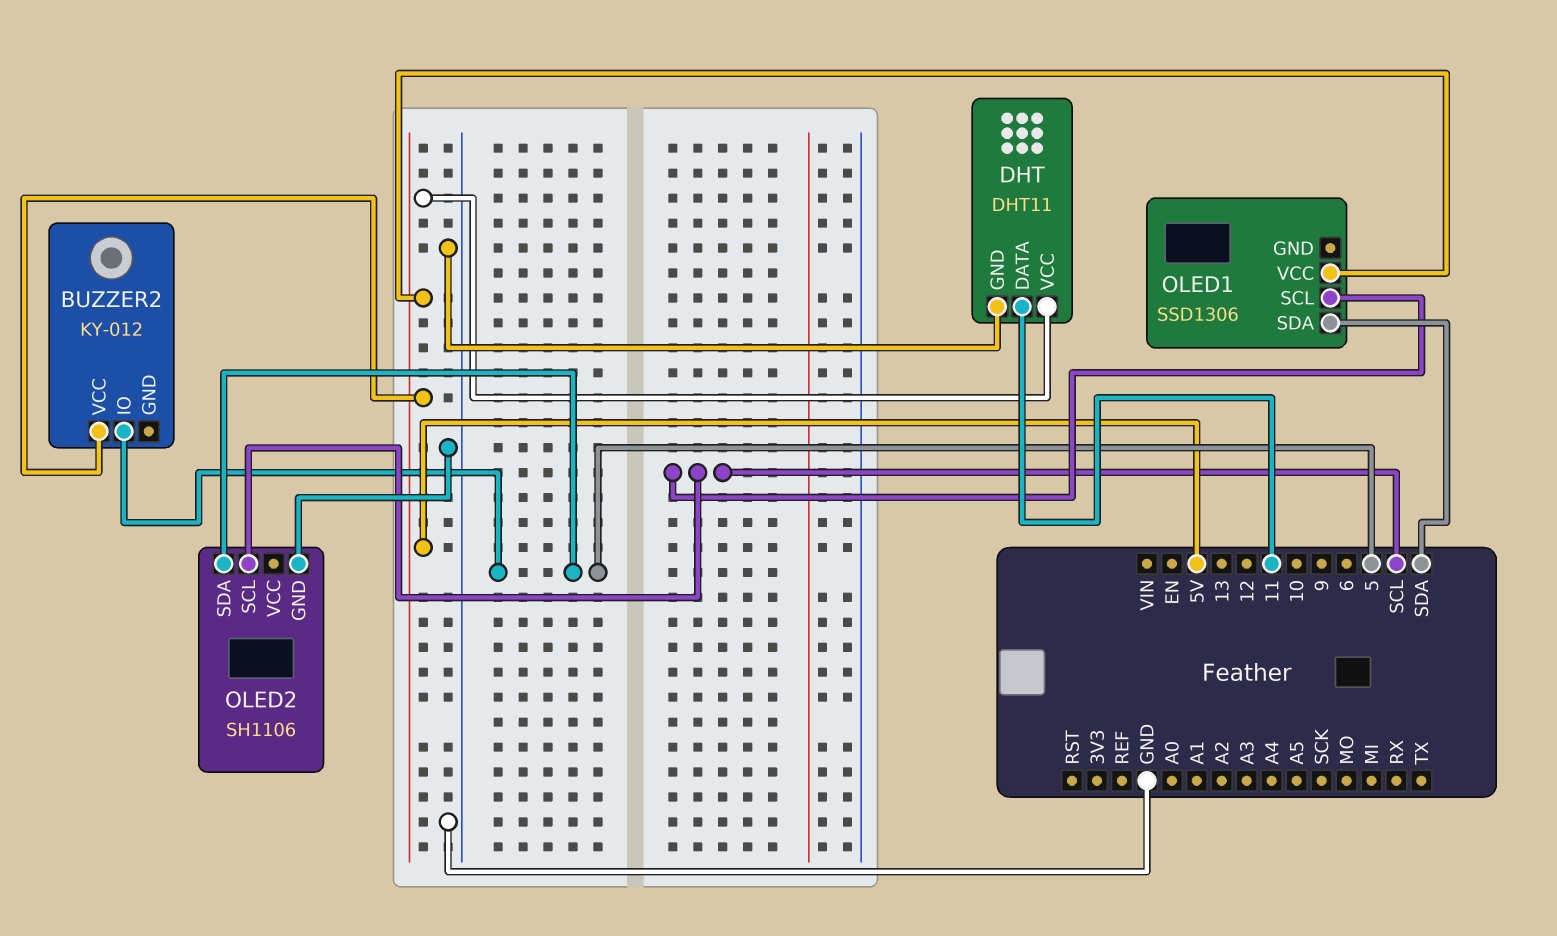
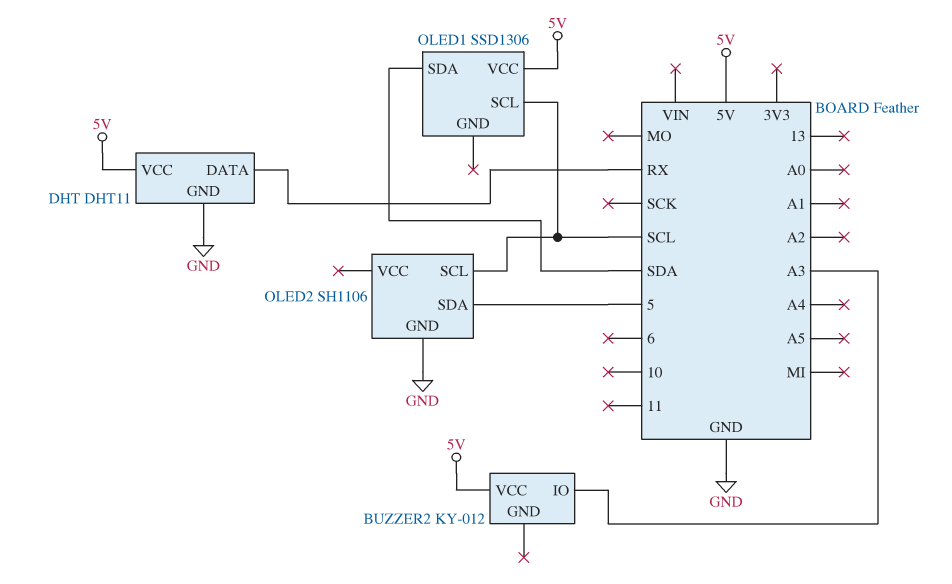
BUZZER2 pin IO: 5 -> A3
DHT pin DATA: 11 -> RX

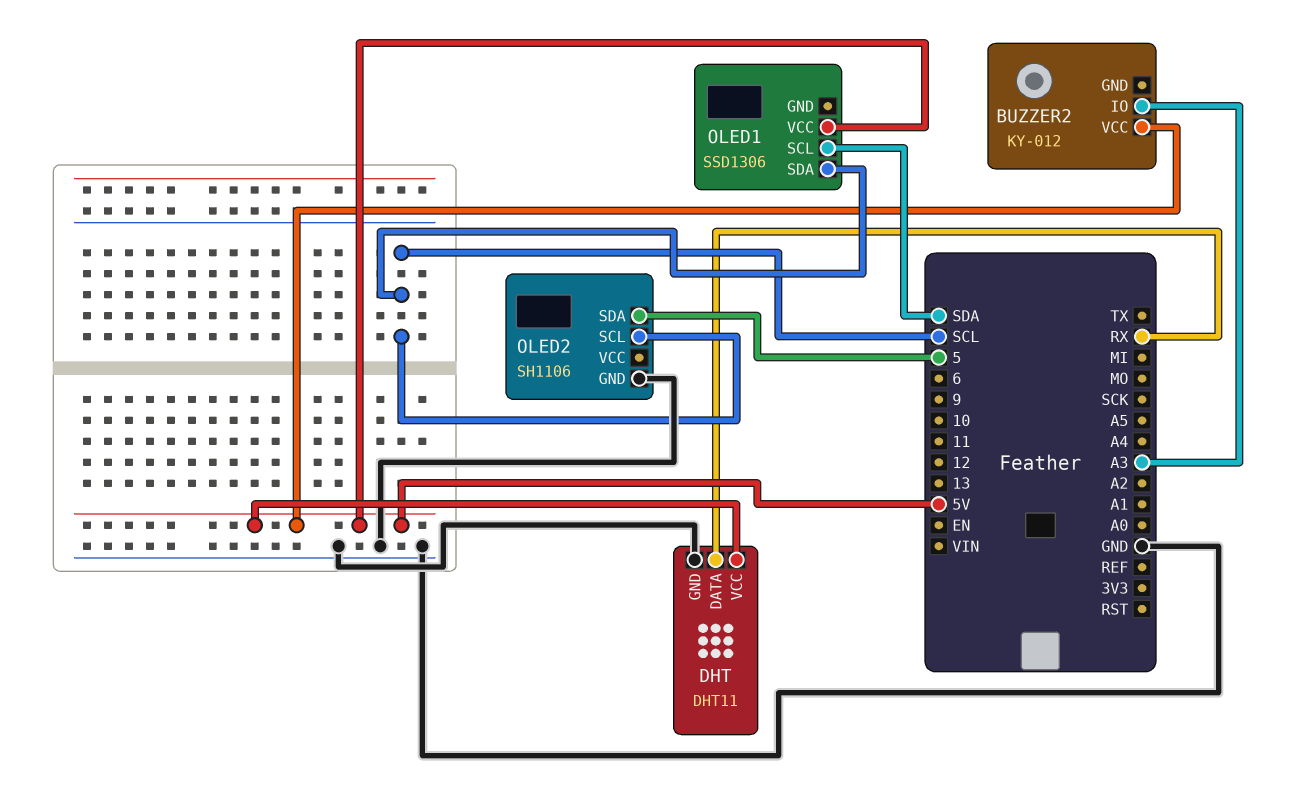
OLED1 pin SCL: SCL -> SDA
OLED1 pin SDA: SDA -> SCL

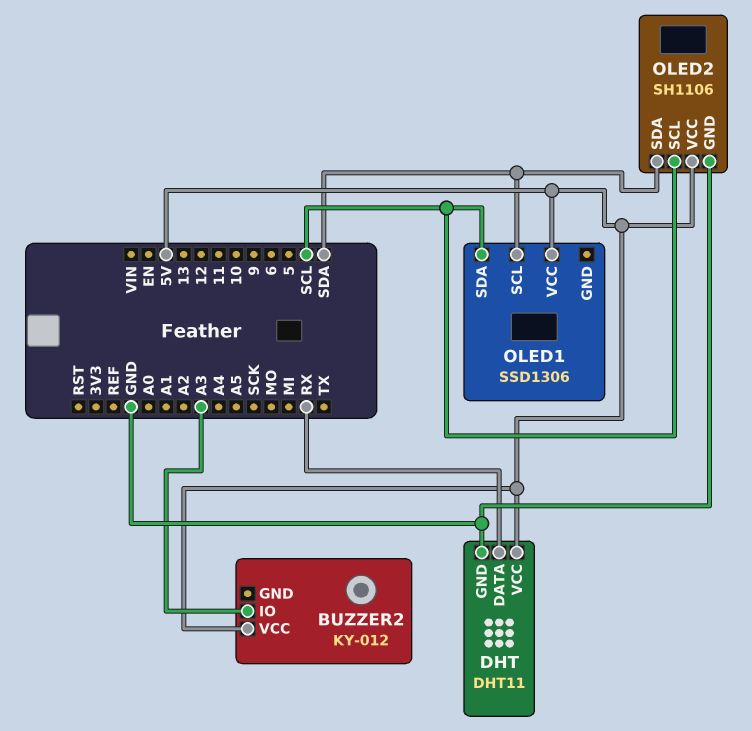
OLED2 pin SDA: 5 -> SDA
OLED2 pin VCC: none -> 5V

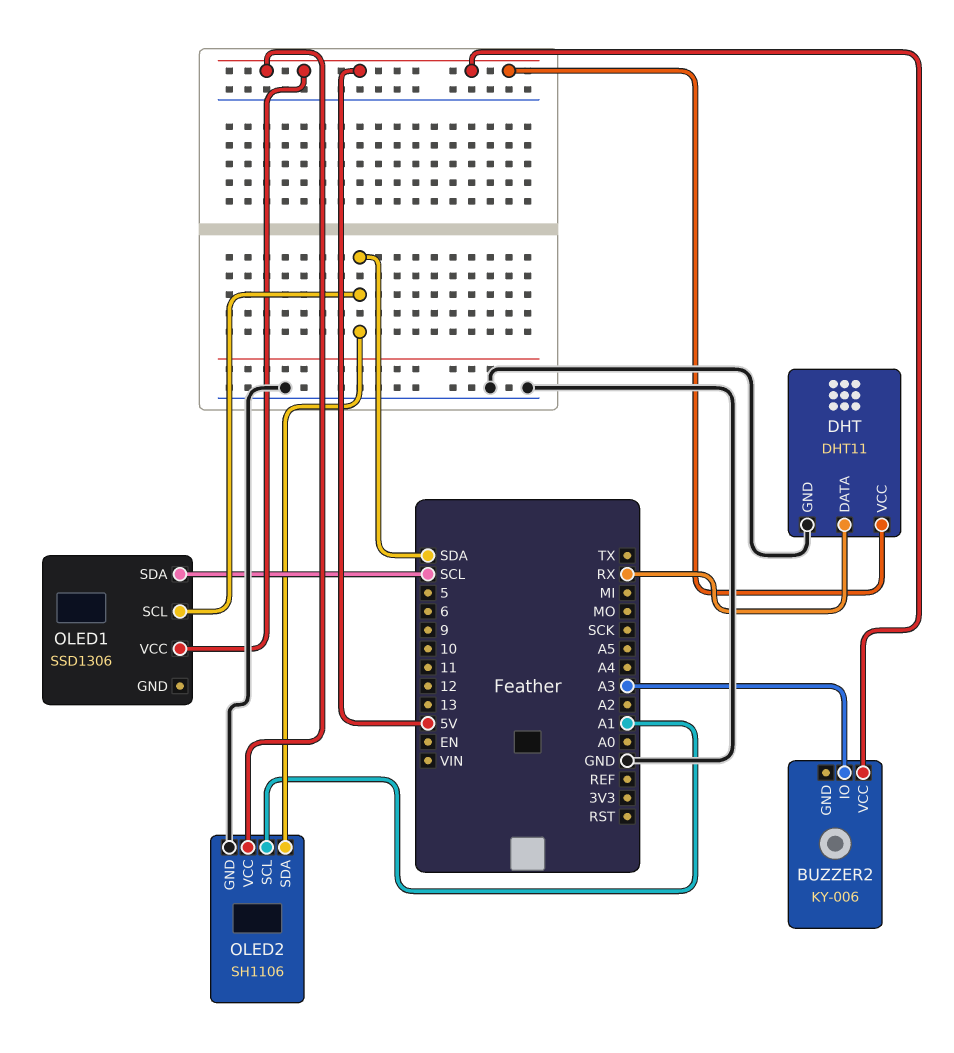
BUZZER2: KY-012 -> KY-006
OLED2 pin SCL: SCL -> A1

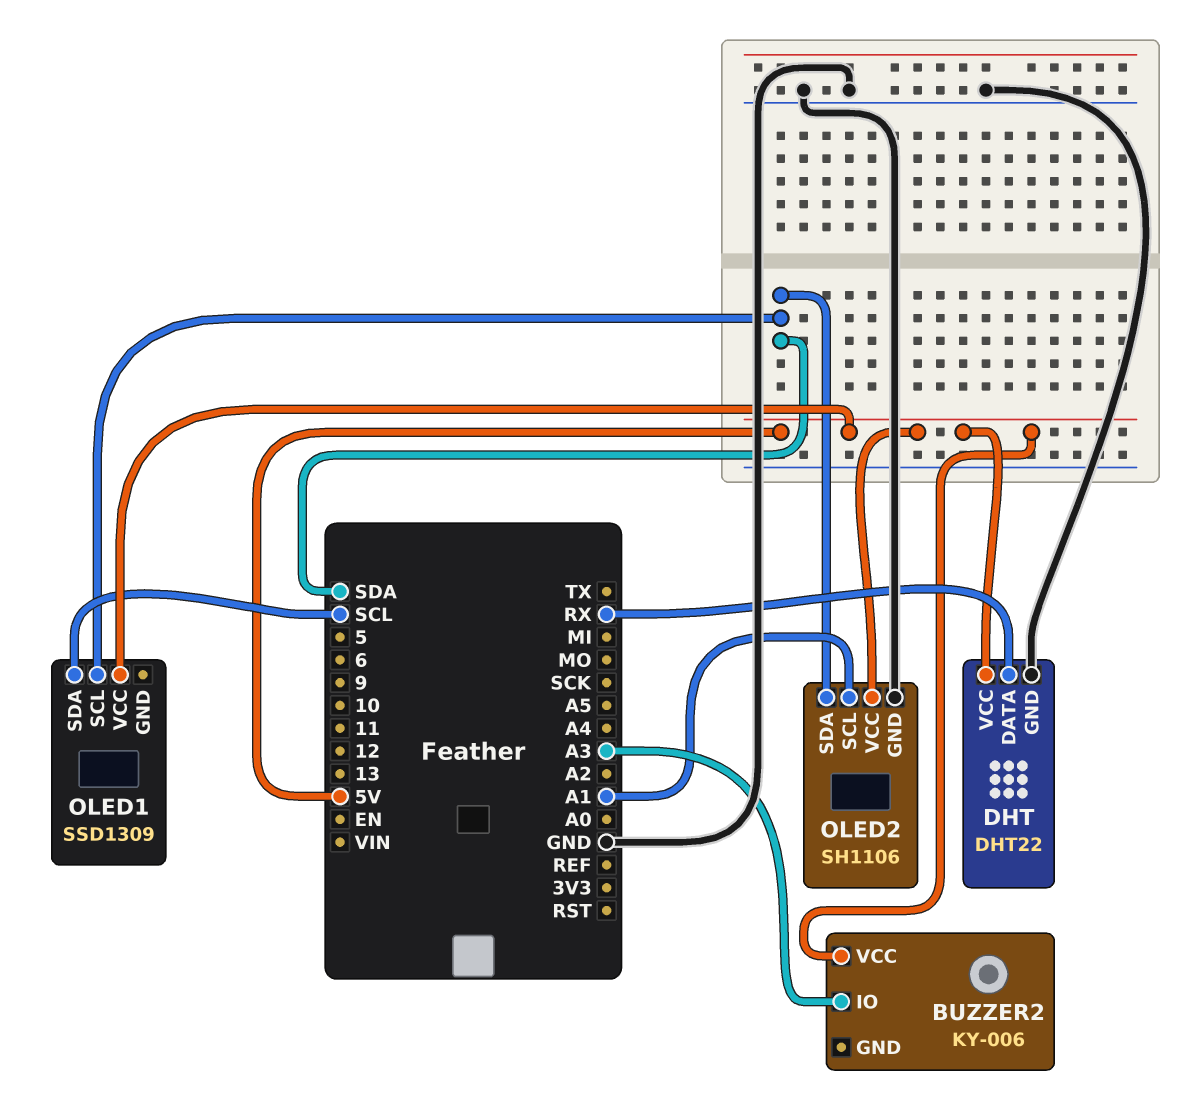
DHT: DHT11 -> DHT22
OLED1: SSD1306 -> SSD1309

